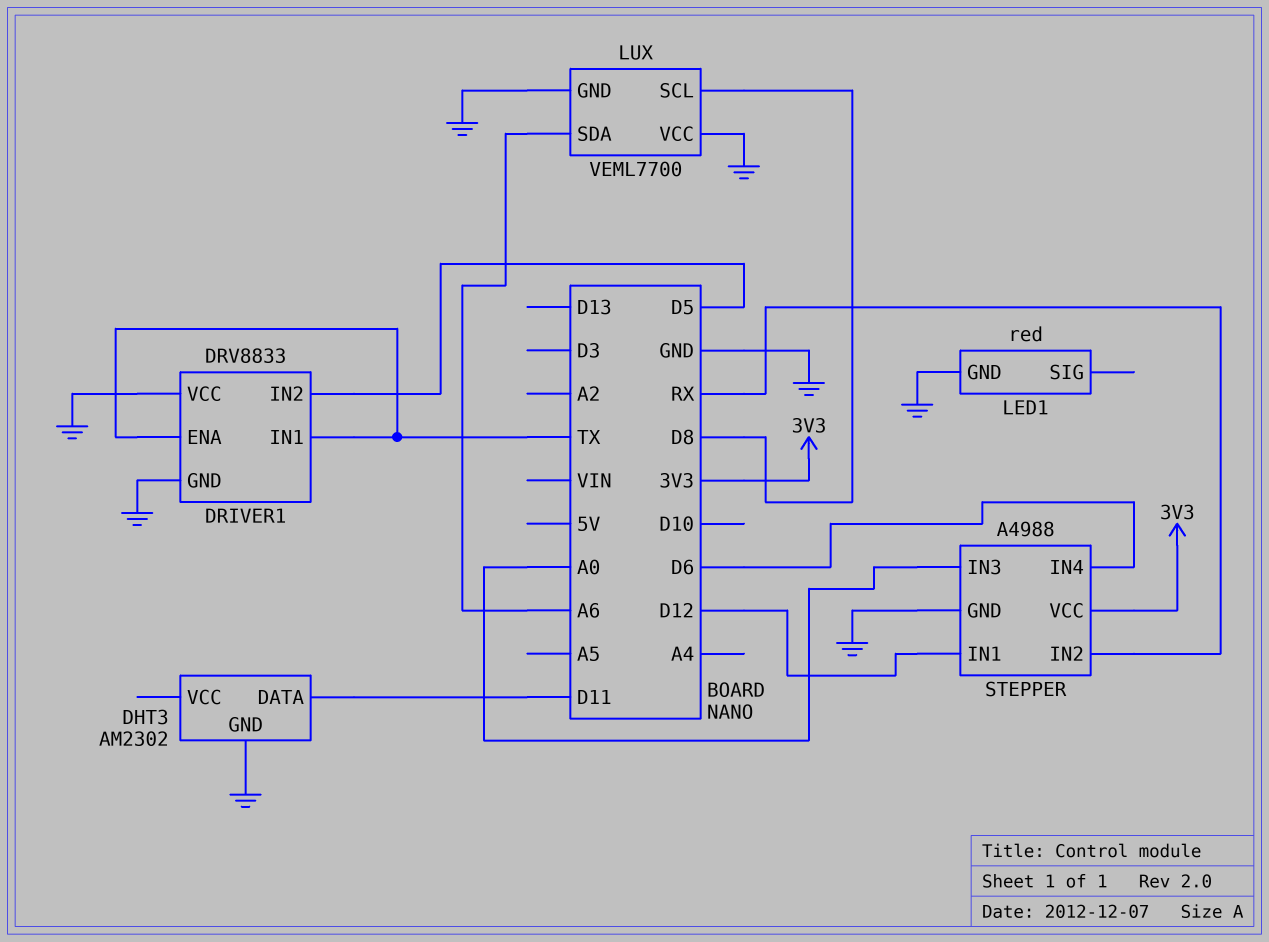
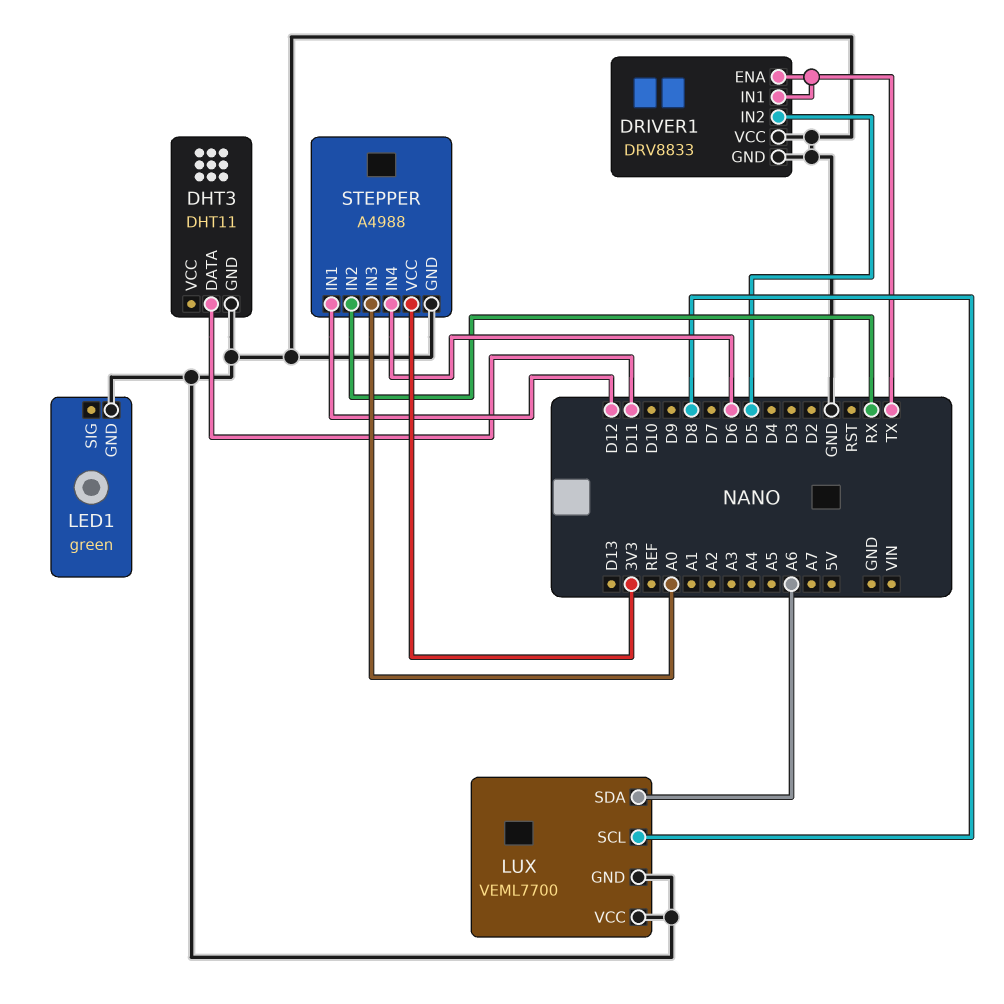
DHT3: AM2302 -> DHT11
LED1: red -> green

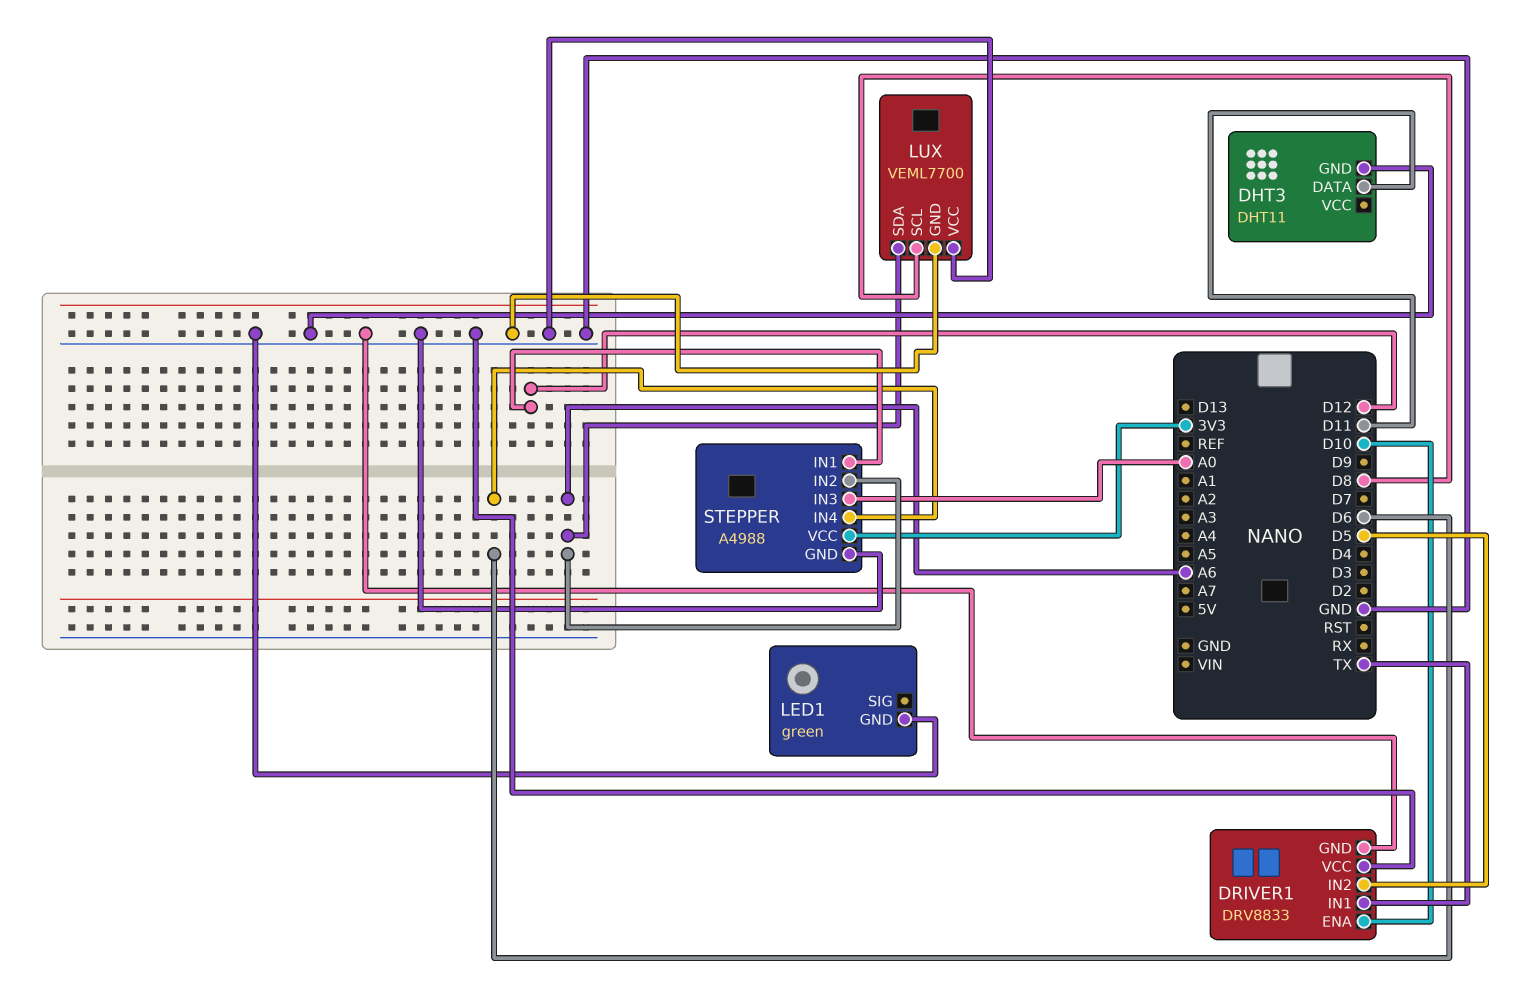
DRIVER1 pin ENA: TX -> D10
STEPPER pin IN2: RX -> A6

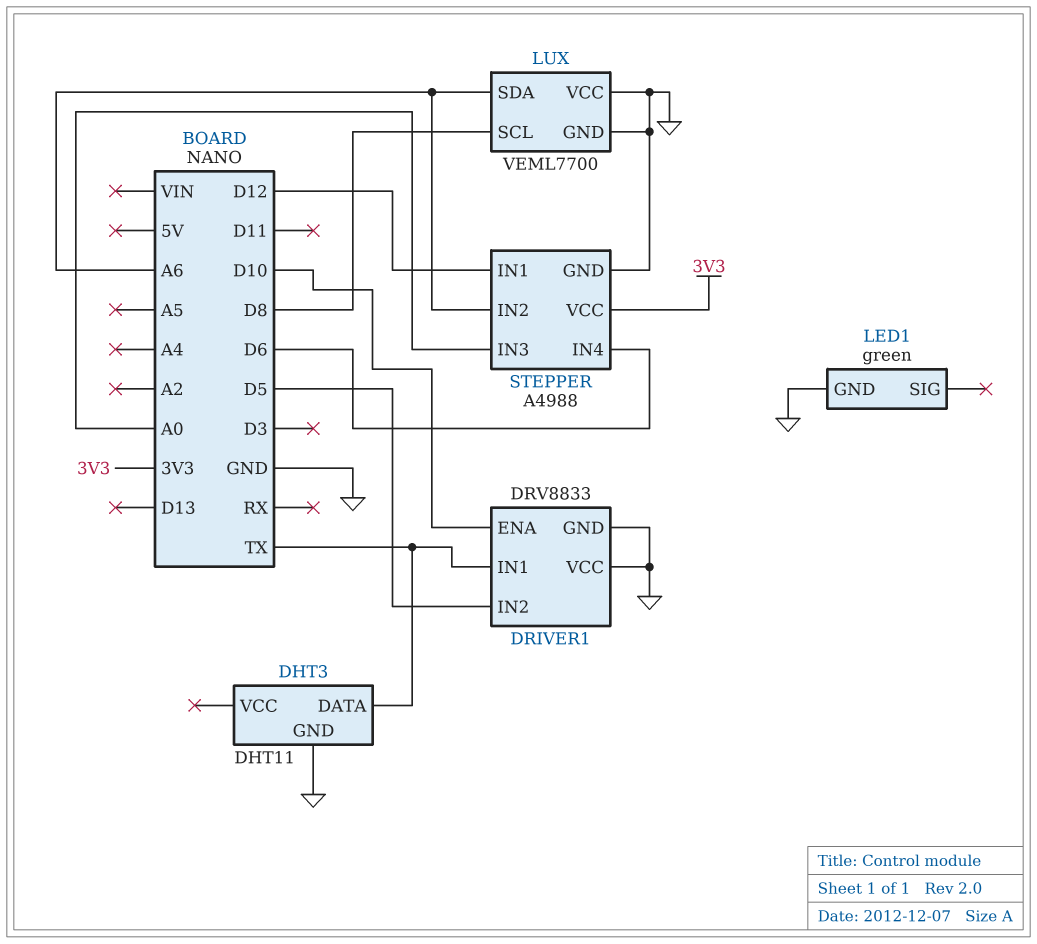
DHT3 pin DATA: D11 -> TX

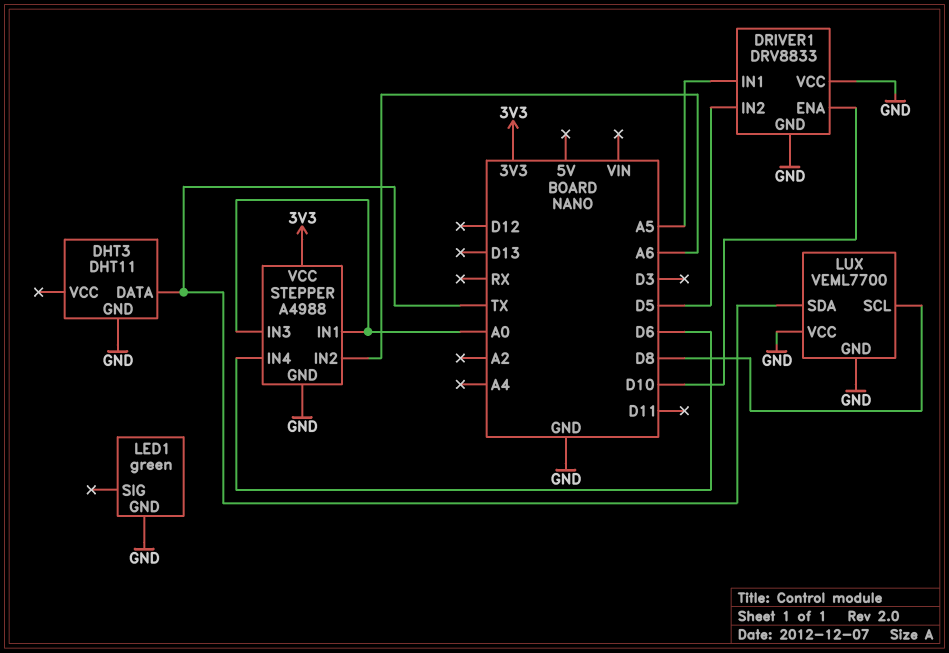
DRIVER1 pin IN1: TX -> A5
LUX pin SDA: A6 -> TX
STEPPER pin IN1: D12 -> A0

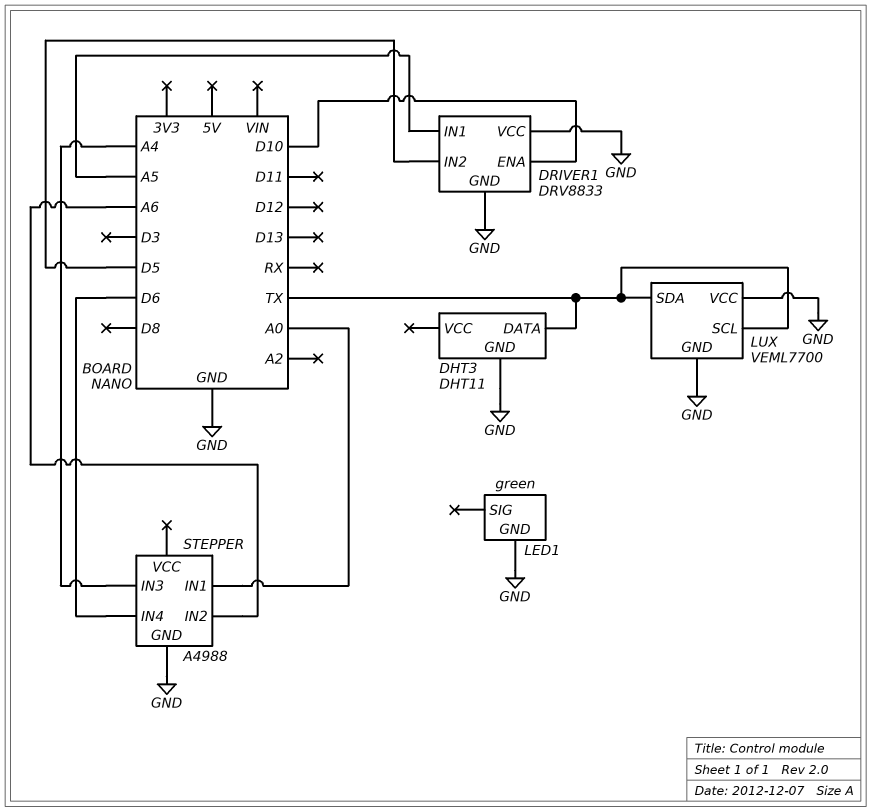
LUX pin SCL: D8 -> TX
STEPPER pin IN3: A0 -> A4
STEPPER pin VCC: 3V3 -> none

